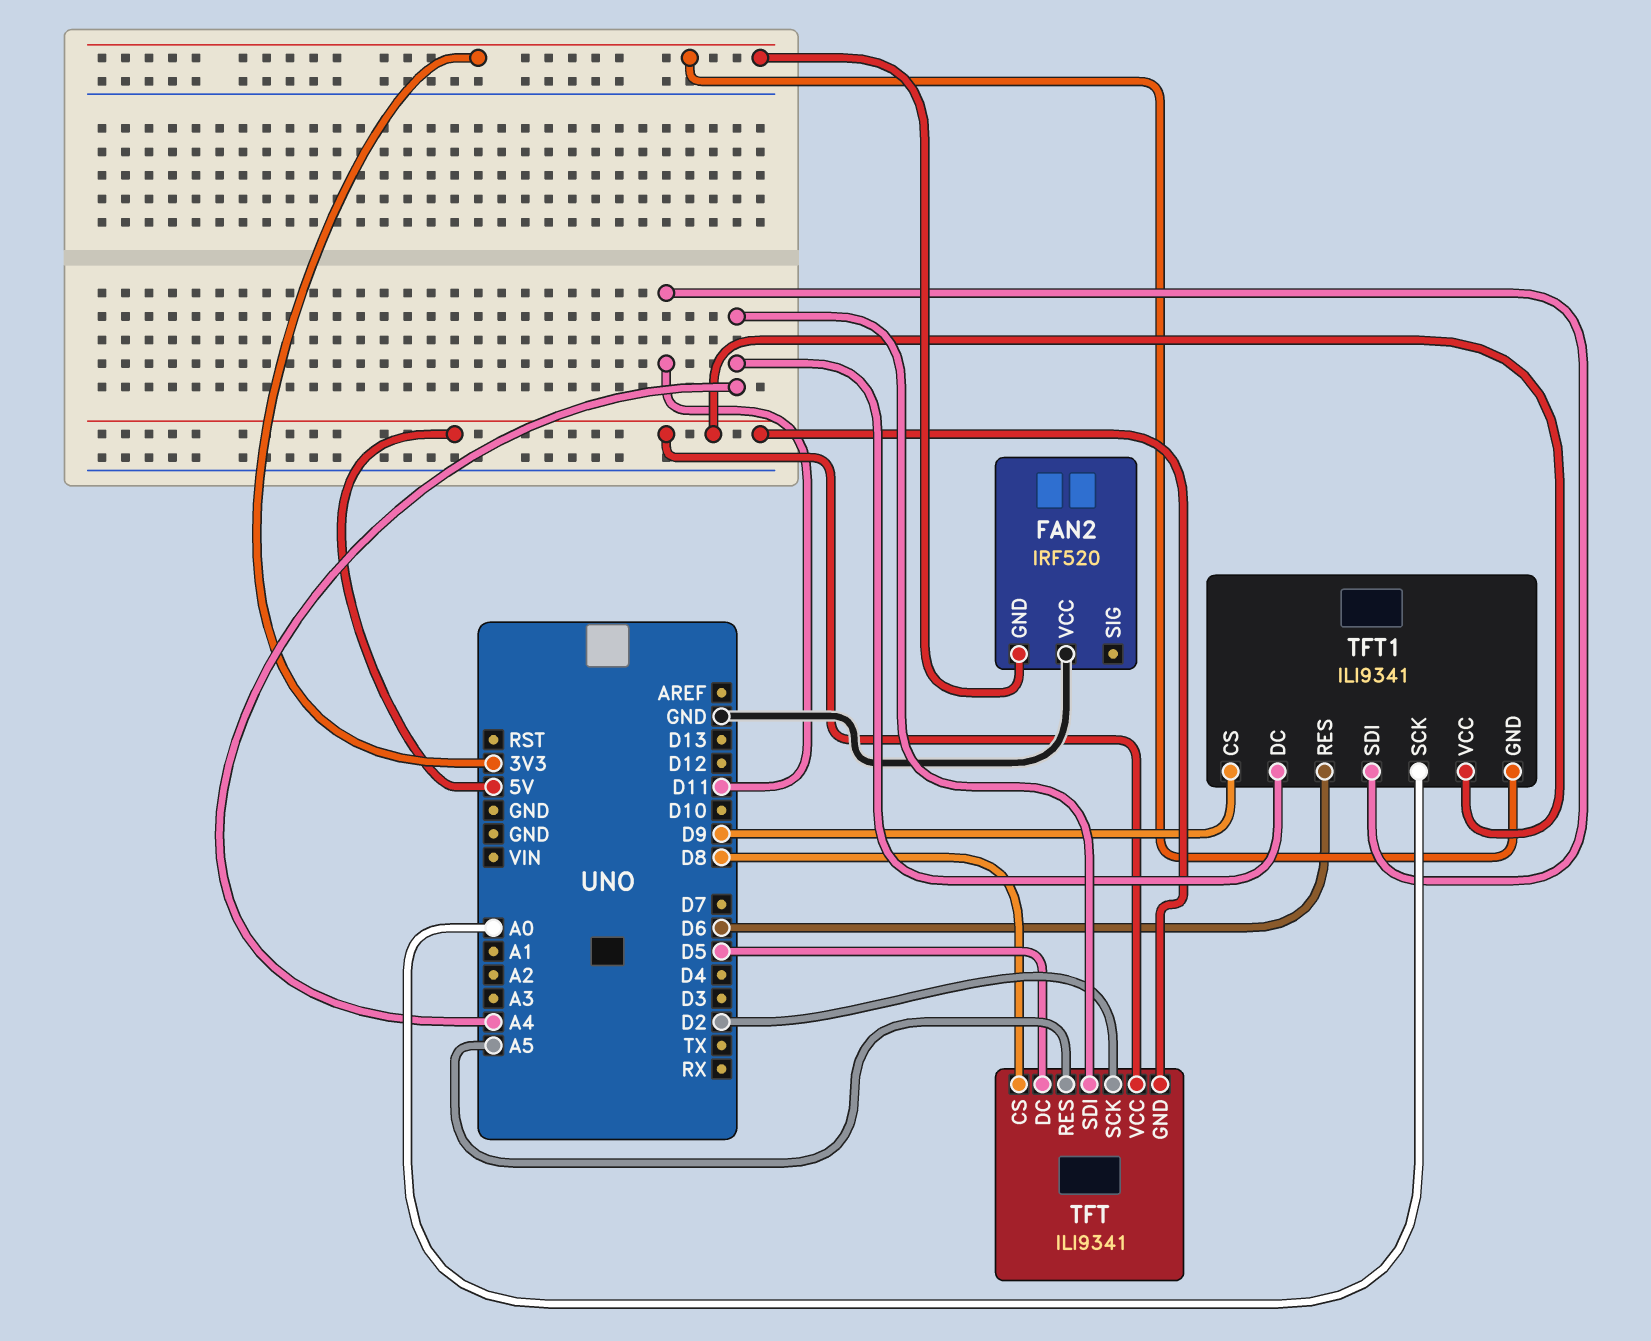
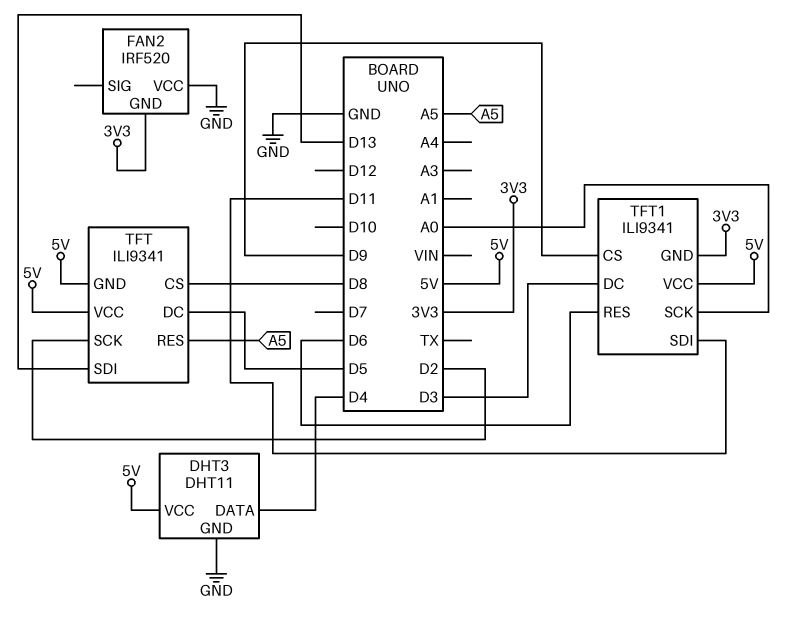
DHT3: none -> DHT11
DHT3 pin DATA: none -> D4
DHT3 pin GND: none -> GND
DHT3 pin VCC: none -> 5V
TFT pin SDI: A4 -> D13
TFT1 pin DC: A4 -> D3

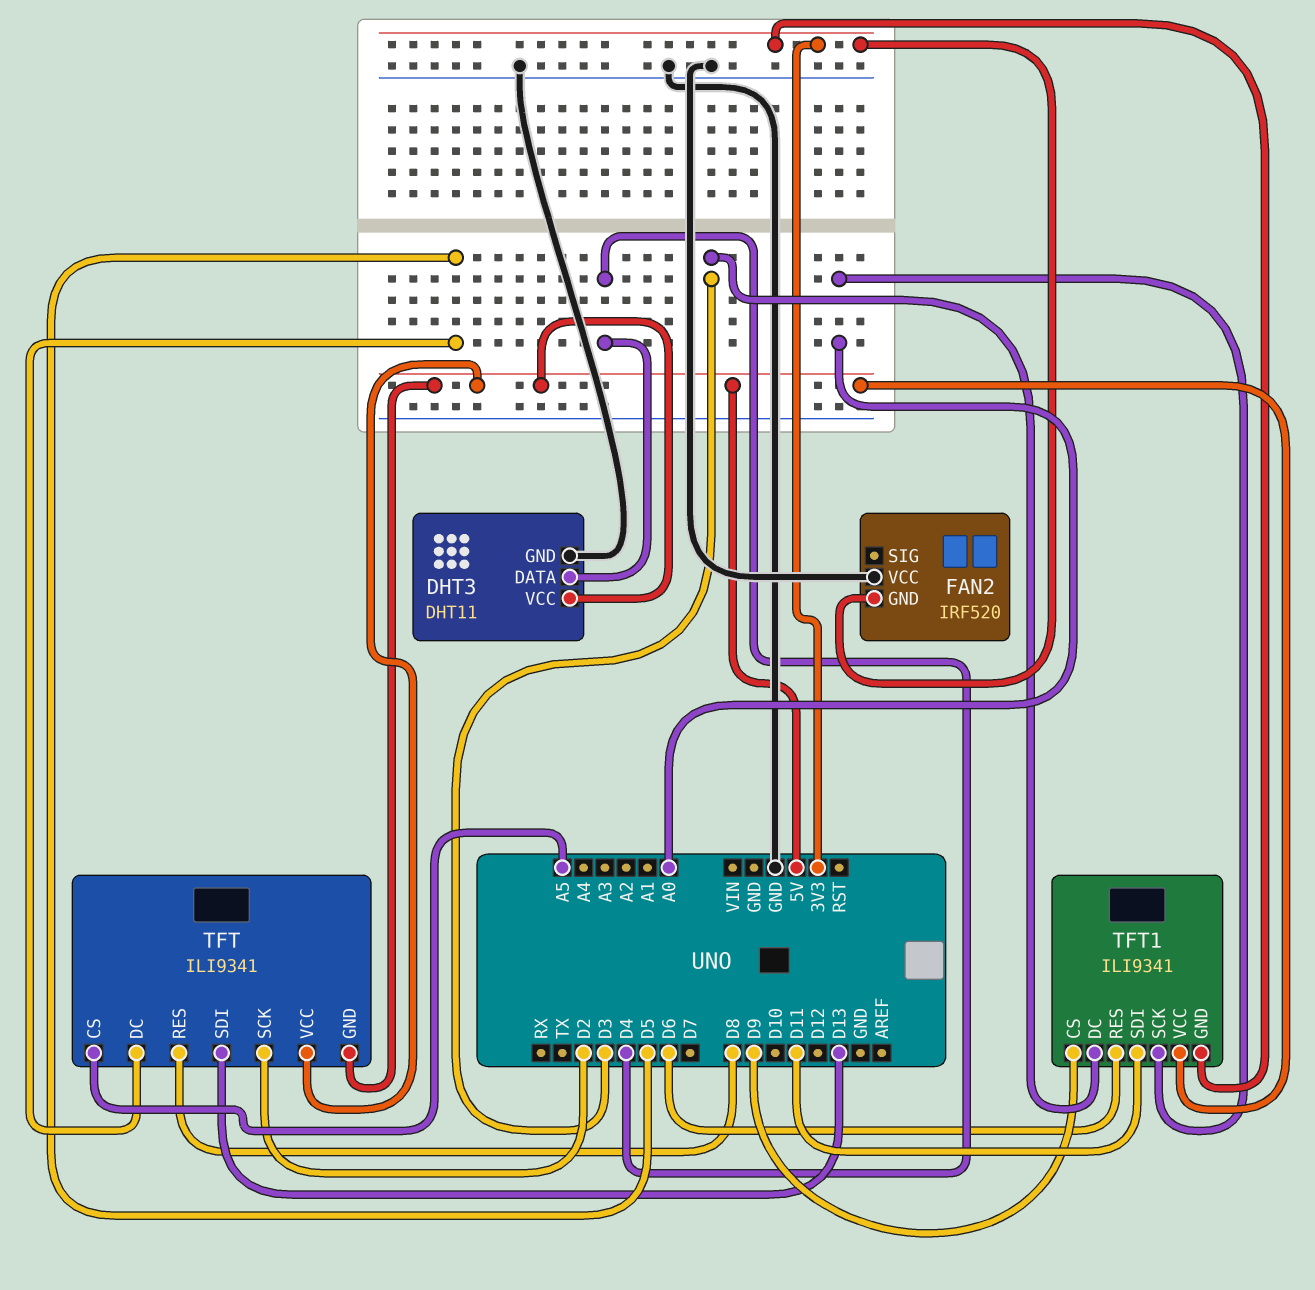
TFT pin CS: D8 -> A5
TFT pin RES: A5 -> D8

